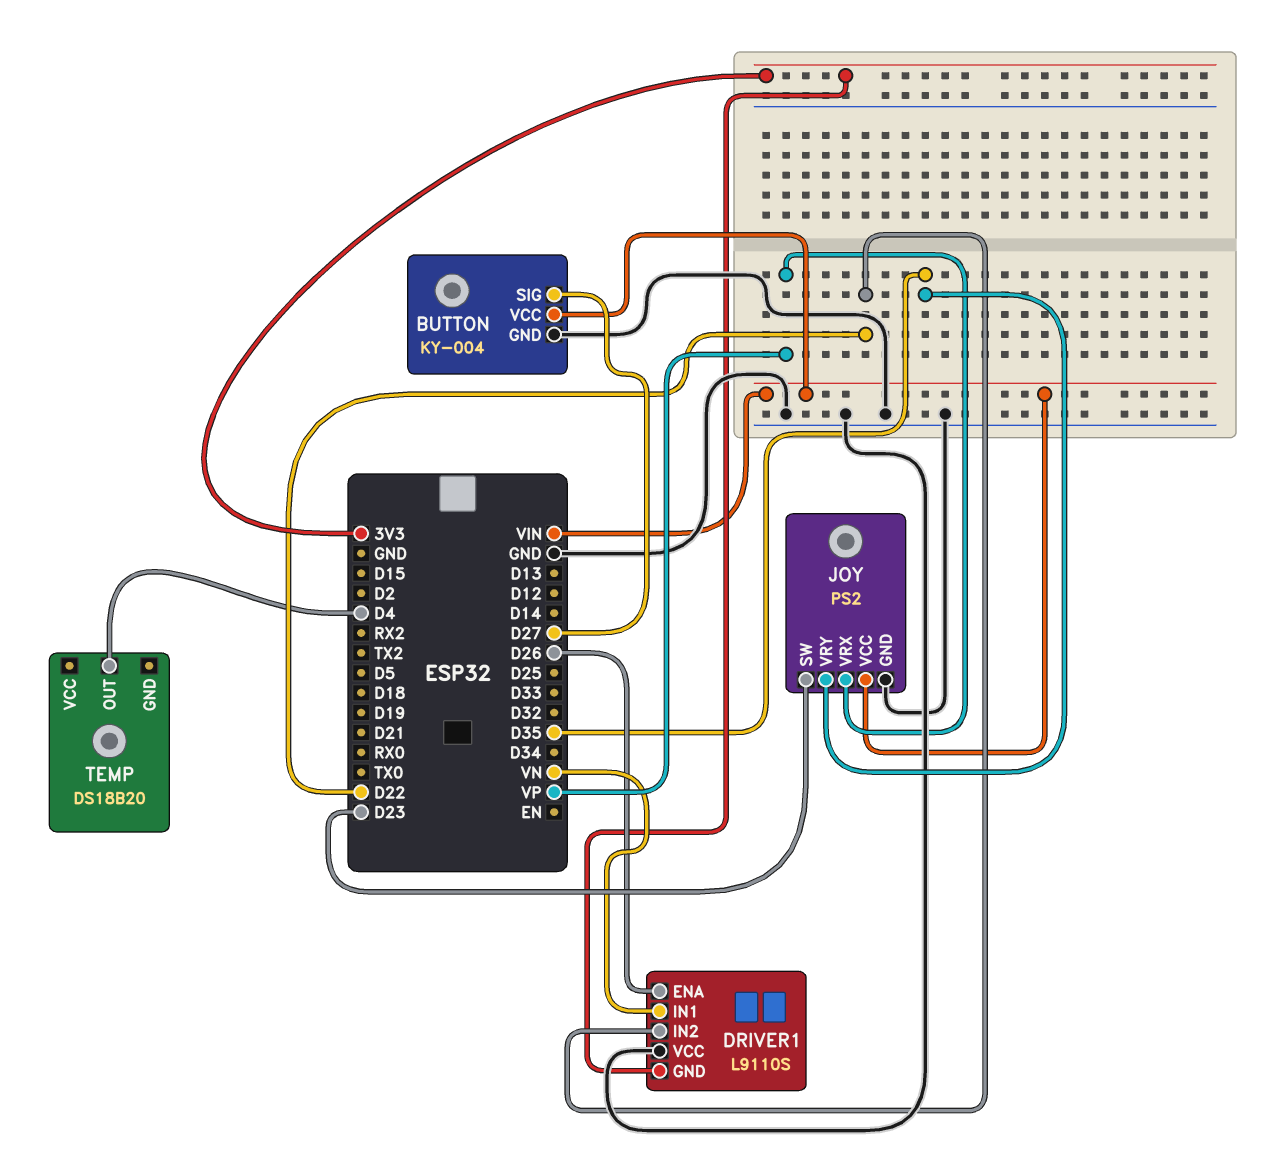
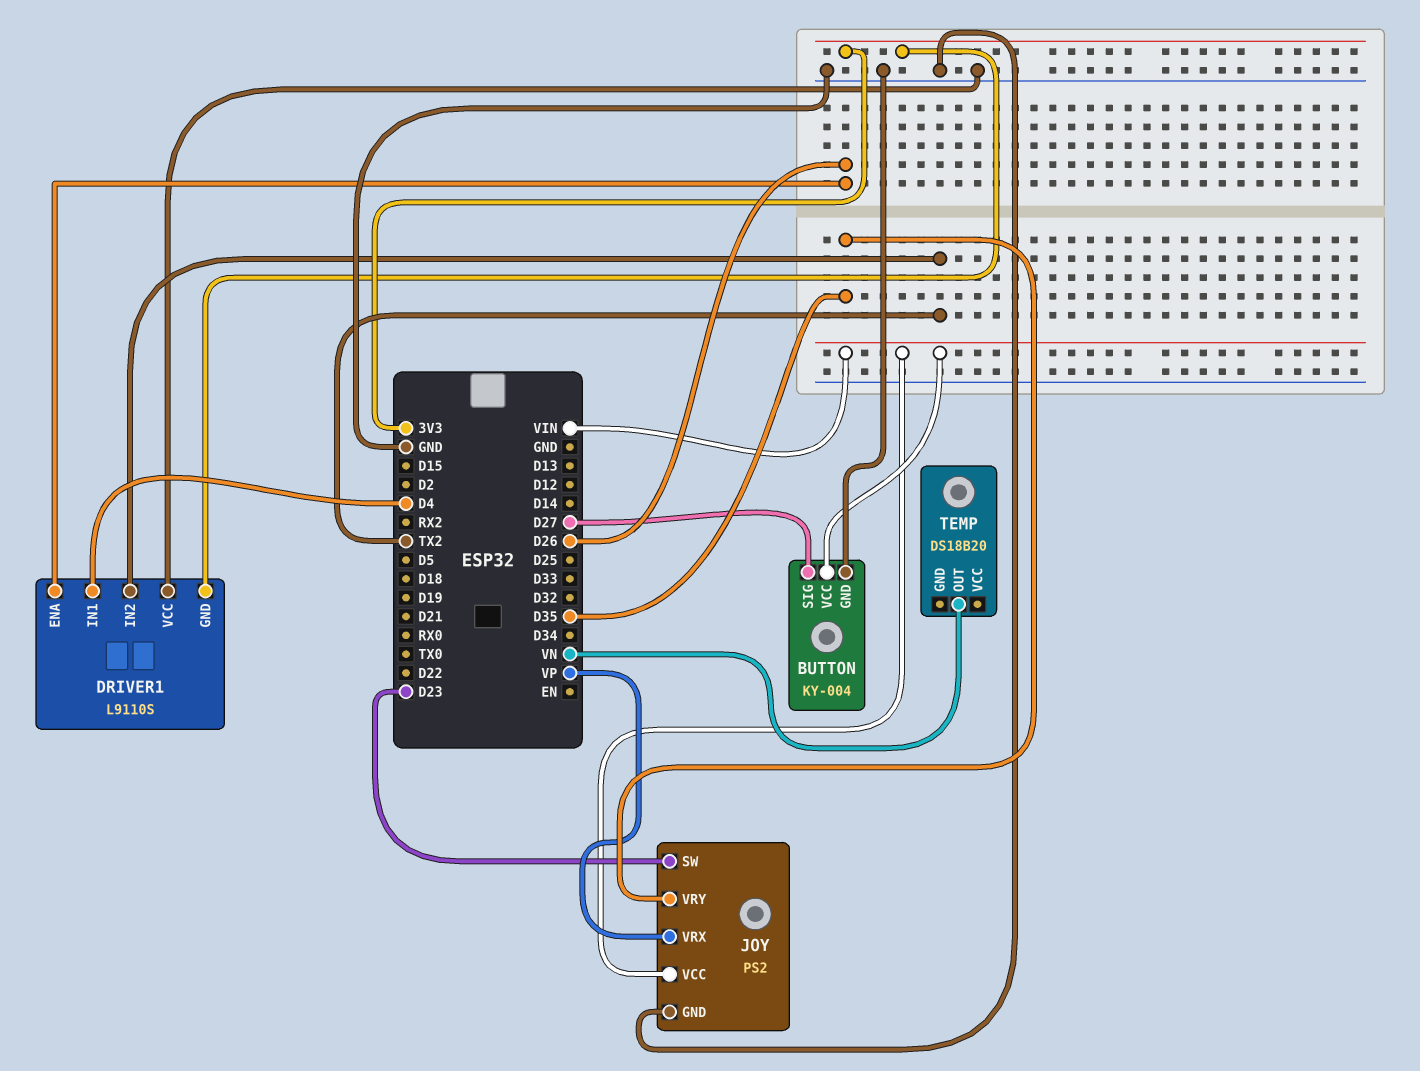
DRIVER1 pin IN1: VN -> D4
DRIVER1 pin IN2: D22 -> TX2
TEMP pin OUT: D4 -> VN

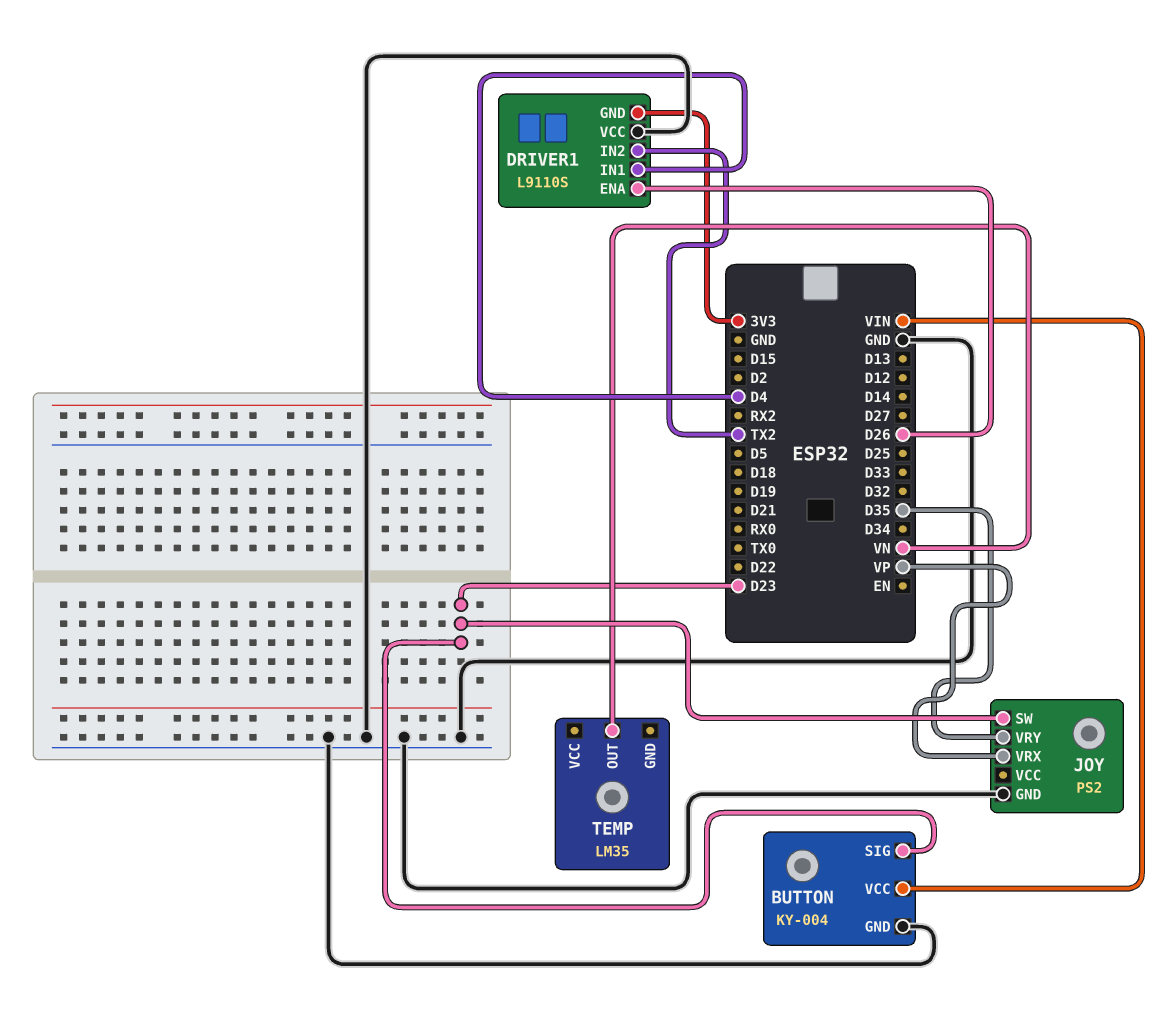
BUTTON pin SIG: D27 -> D23
JOY pin VCC: VIN -> none
TEMP: DS18B20 -> LM35

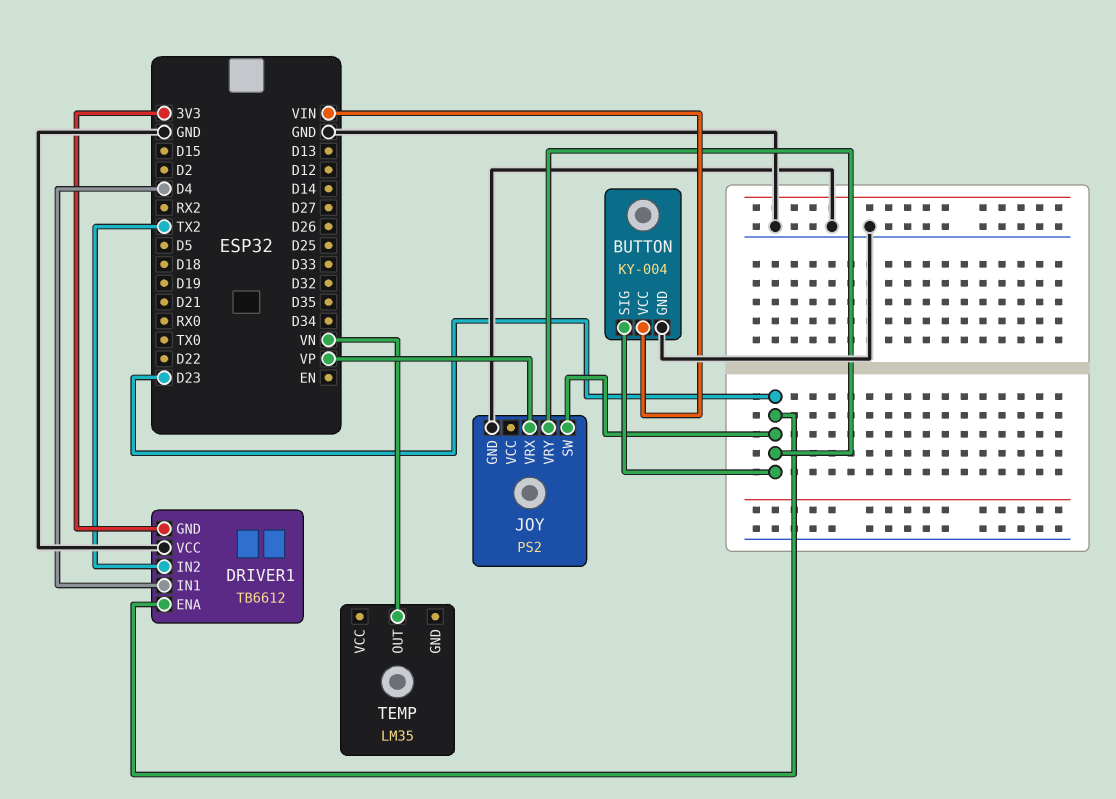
DRIVER1: L9110S -> TB6612
DRIVER1 pin ENA: D26 -> D23
JOY pin VRY: D35 -> D23

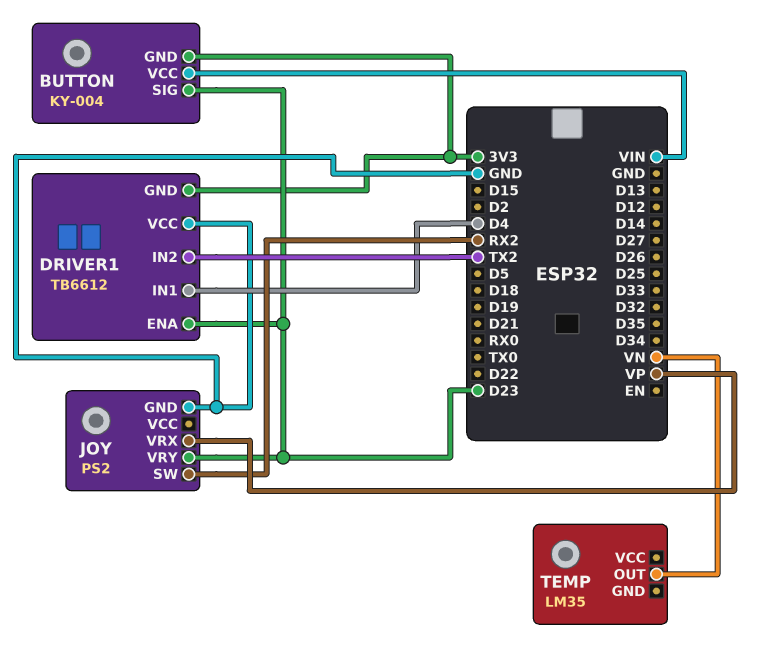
BUTTON pin GND: GND -> 3V3
JOY pin SW: D23 -> RX2

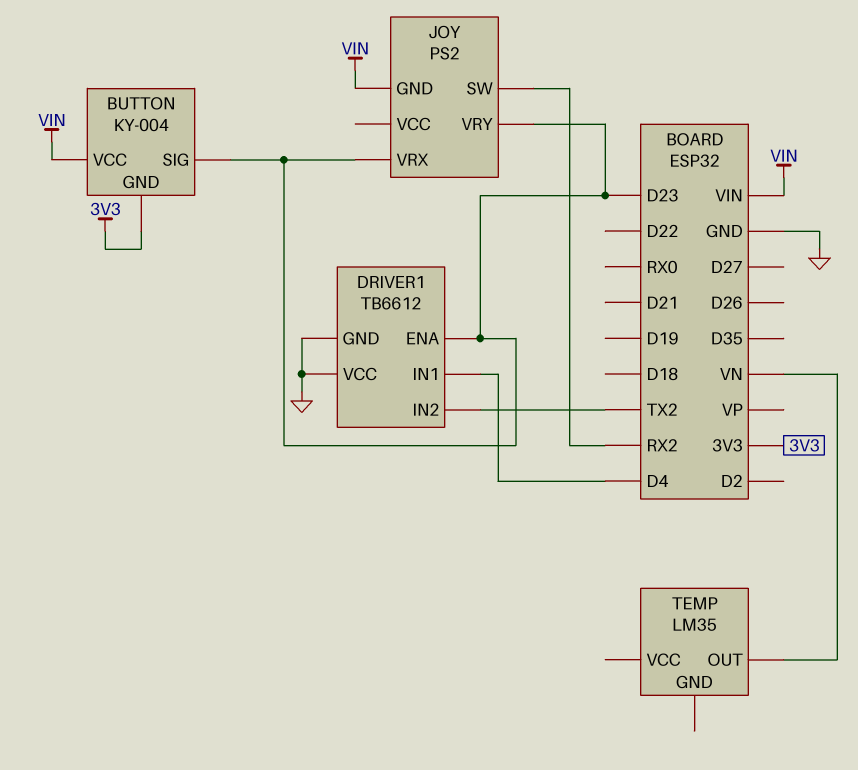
DRIVER1 pin GND: 3V3 -> GND
JOY pin GND: GND -> VIN
JOY pin VRX: VP -> D23

